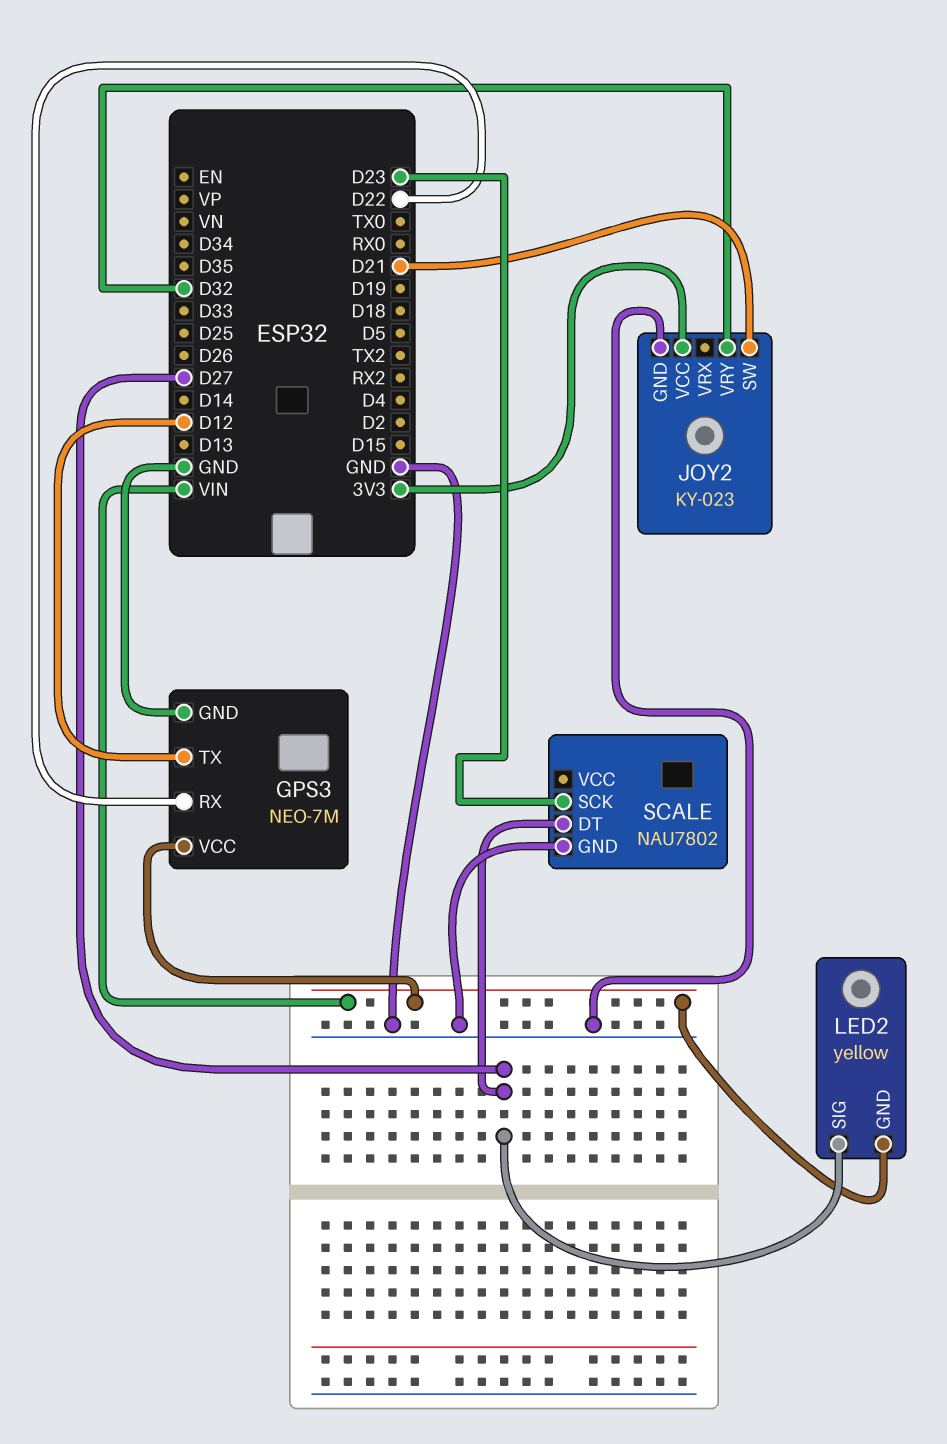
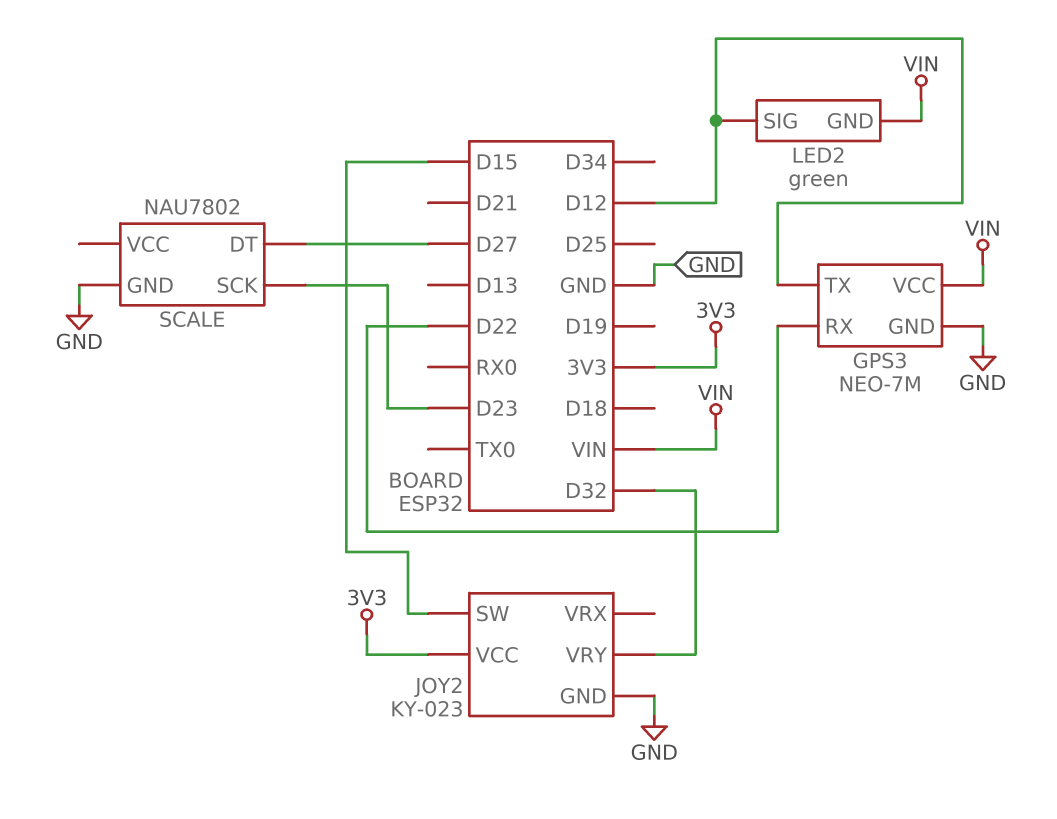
JOY2 pin SW: D21 -> D15
LED2: yellow -> green
LED2 pin SIG: D27 -> D12

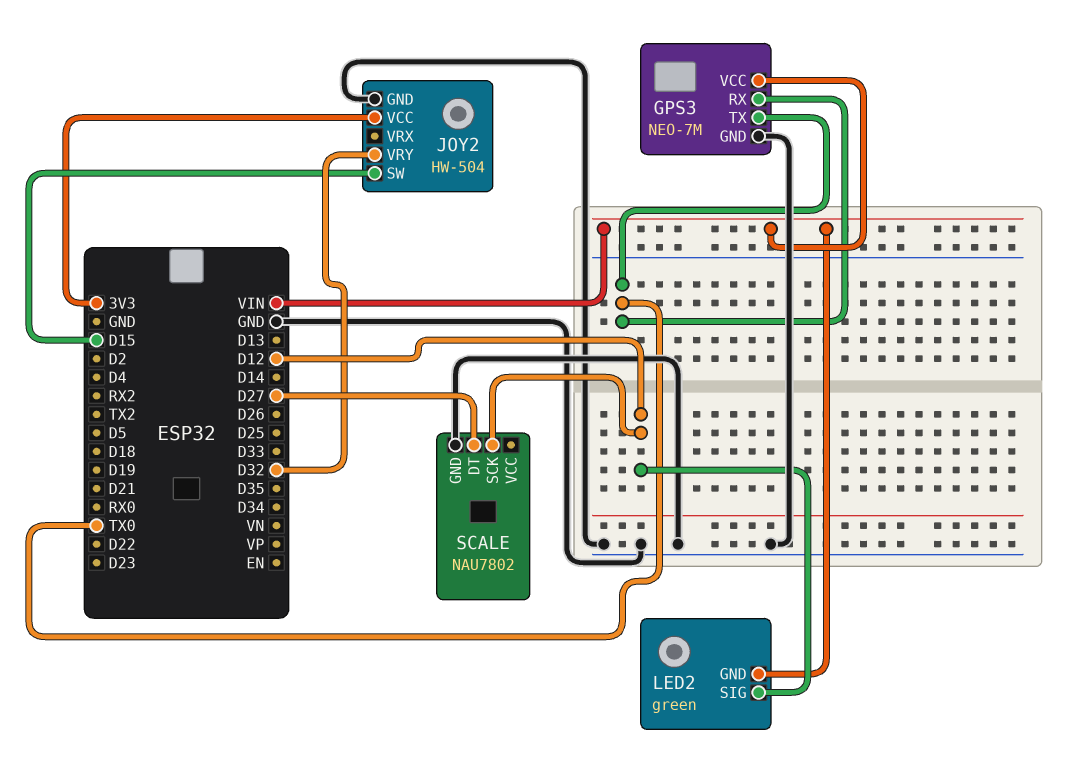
GPS3 pin RX: D22 -> TX0
GPS3 pin TX: D12 -> TX0
JOY2: KY-023 -> HW-504
SCALE pin SCK: D23 -> D12

